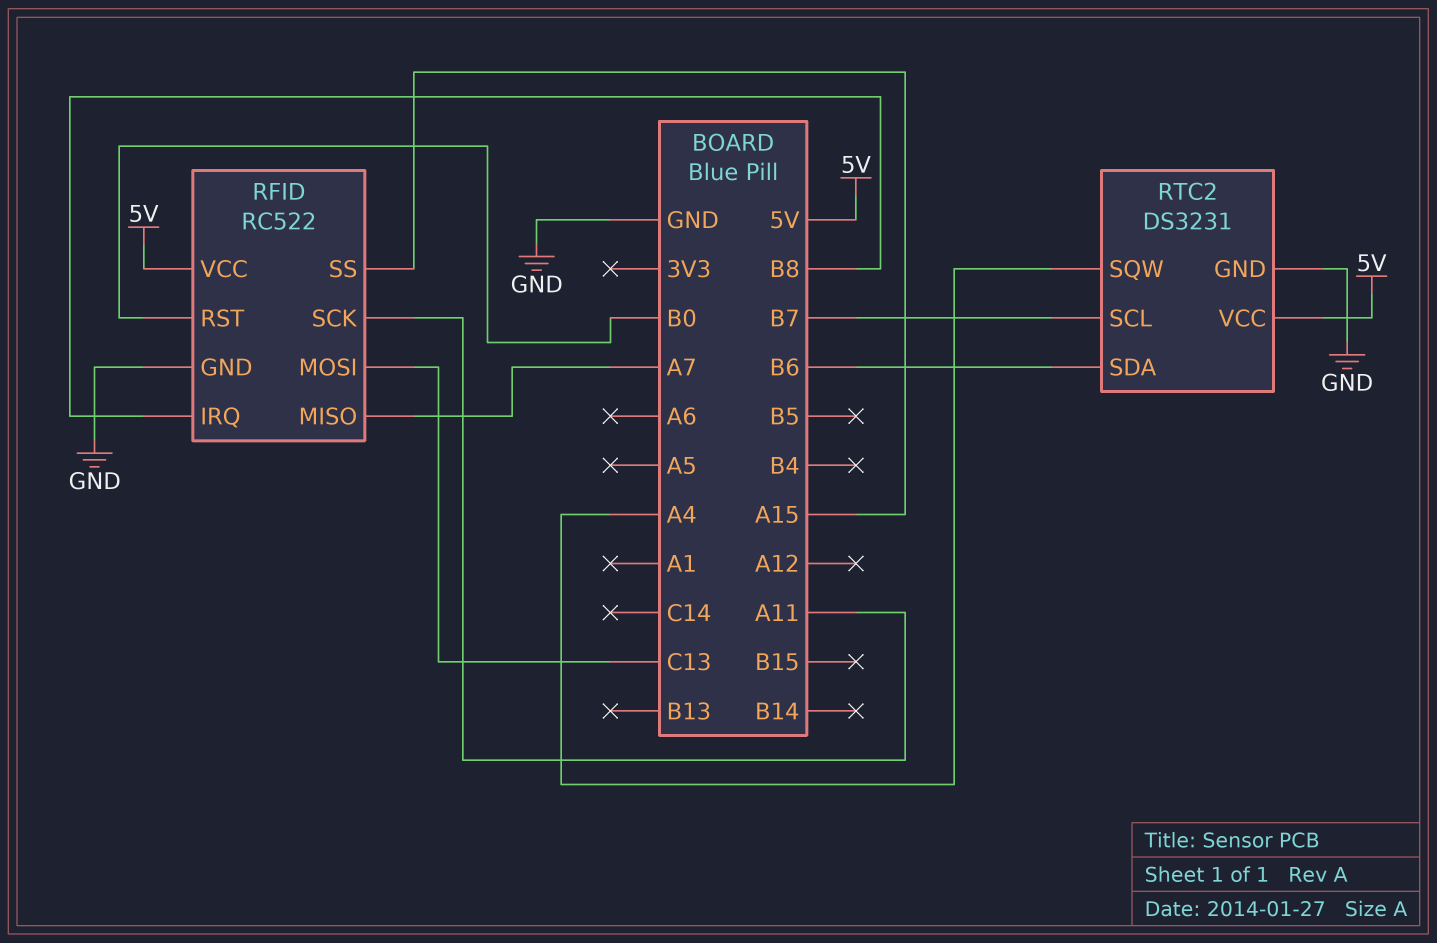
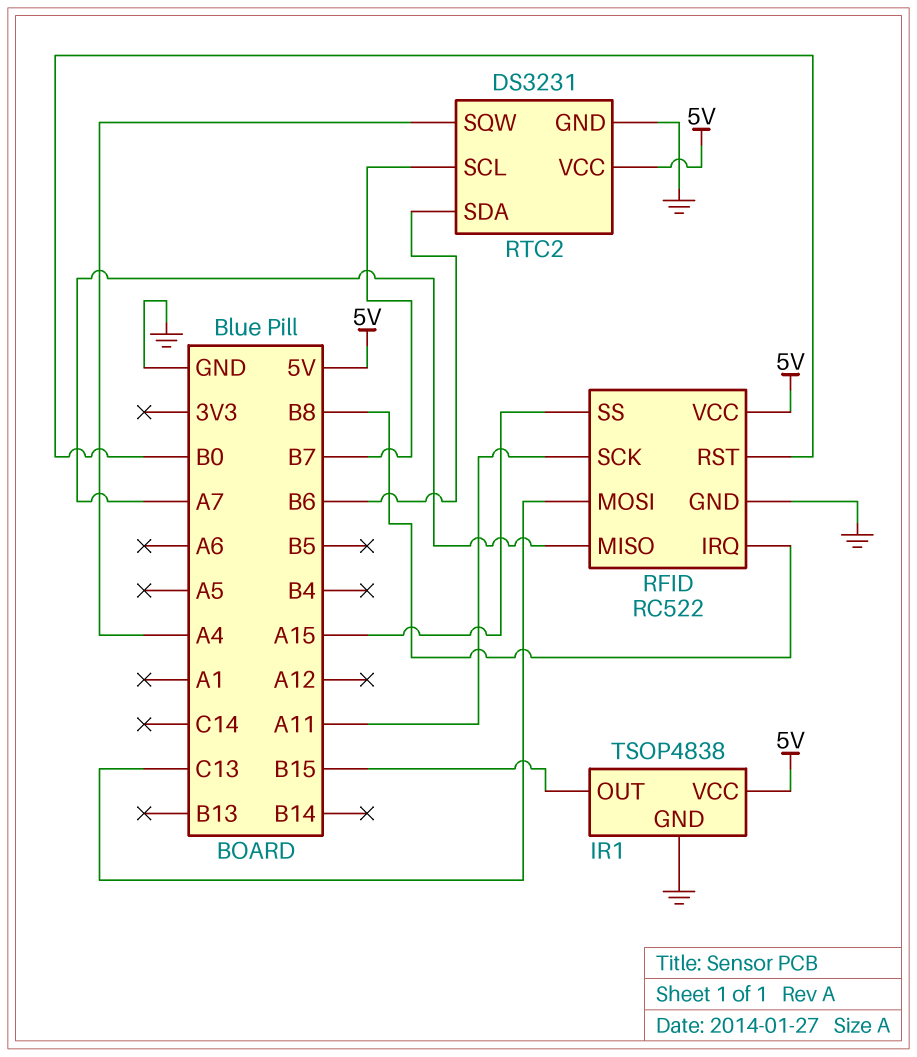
IR1: none -> TSOP4838
IR1 pin GND: none -> GND
IR1 pin OUT: none -> B15
IR1 pin VCC: none -> 5V

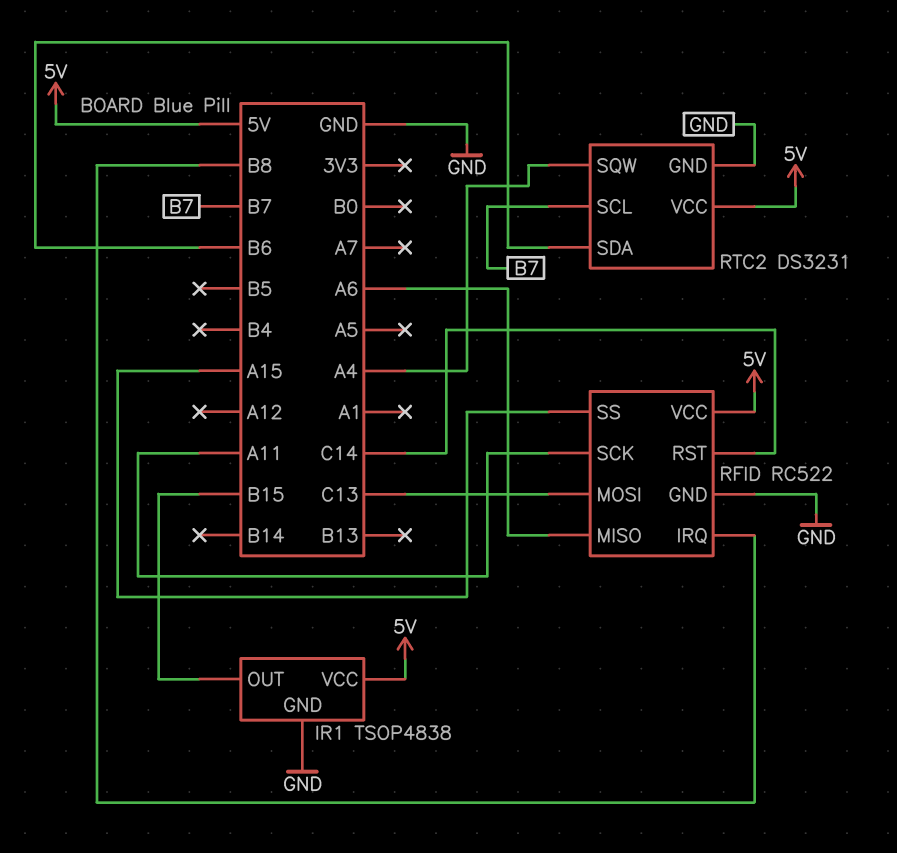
RFID pin MISO: A7 -> A6
RFID pin RST: B0 -> C14

